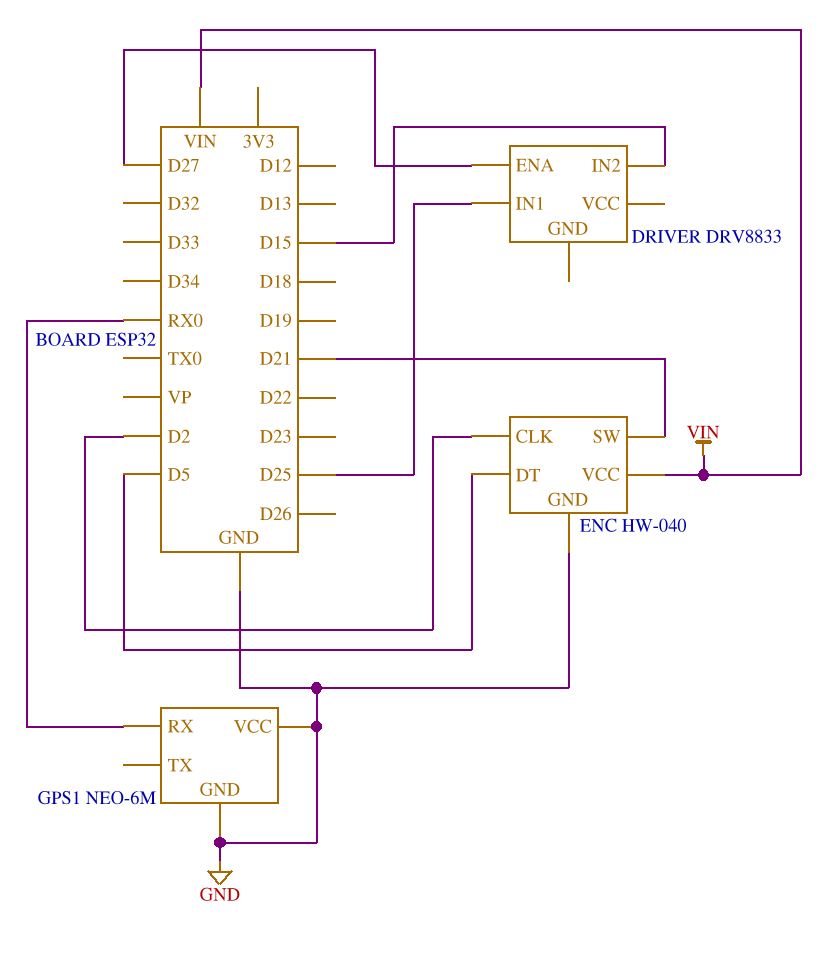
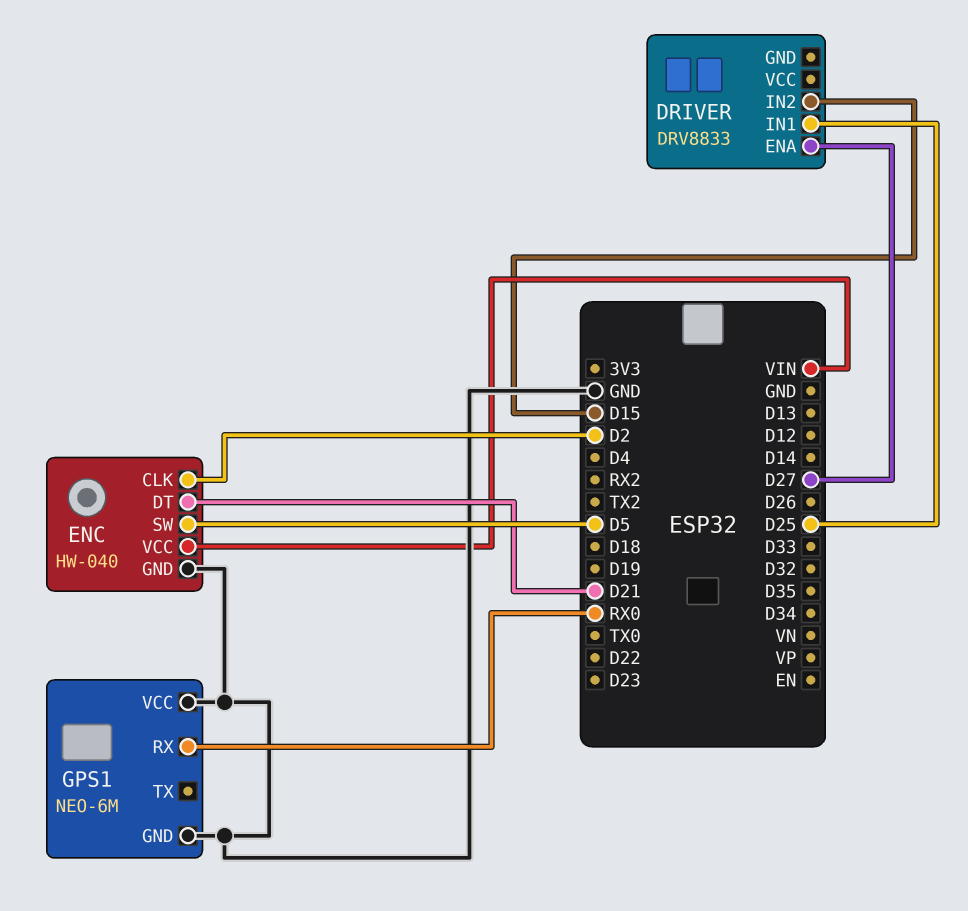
ENC pin DT: D5 -> D21
ENC pin SW: D21 -> D5

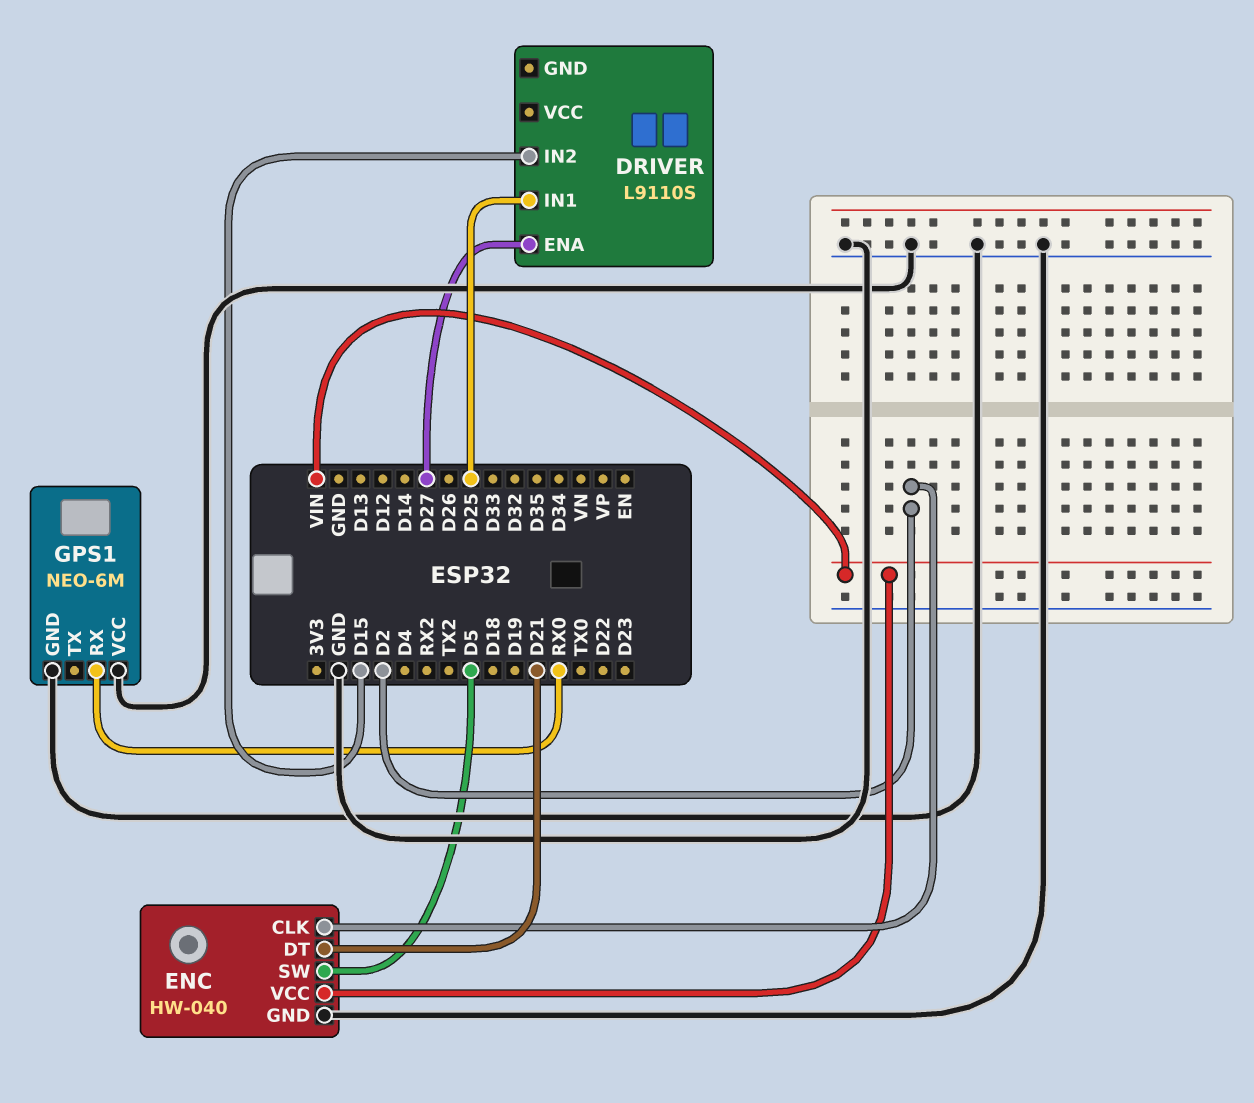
DRIVER: DRV8833 -> L9110S

